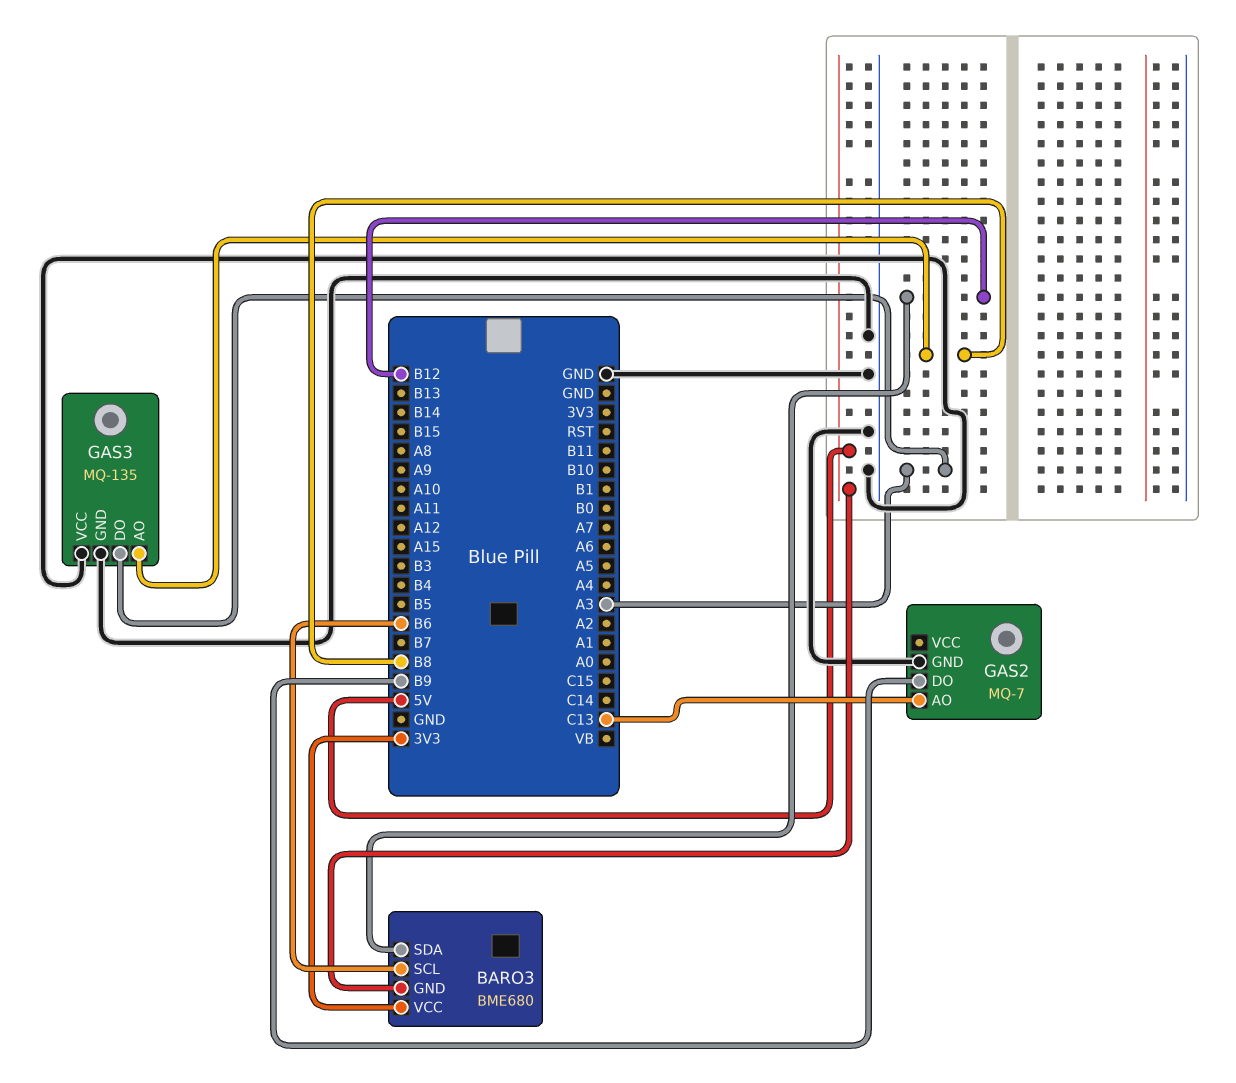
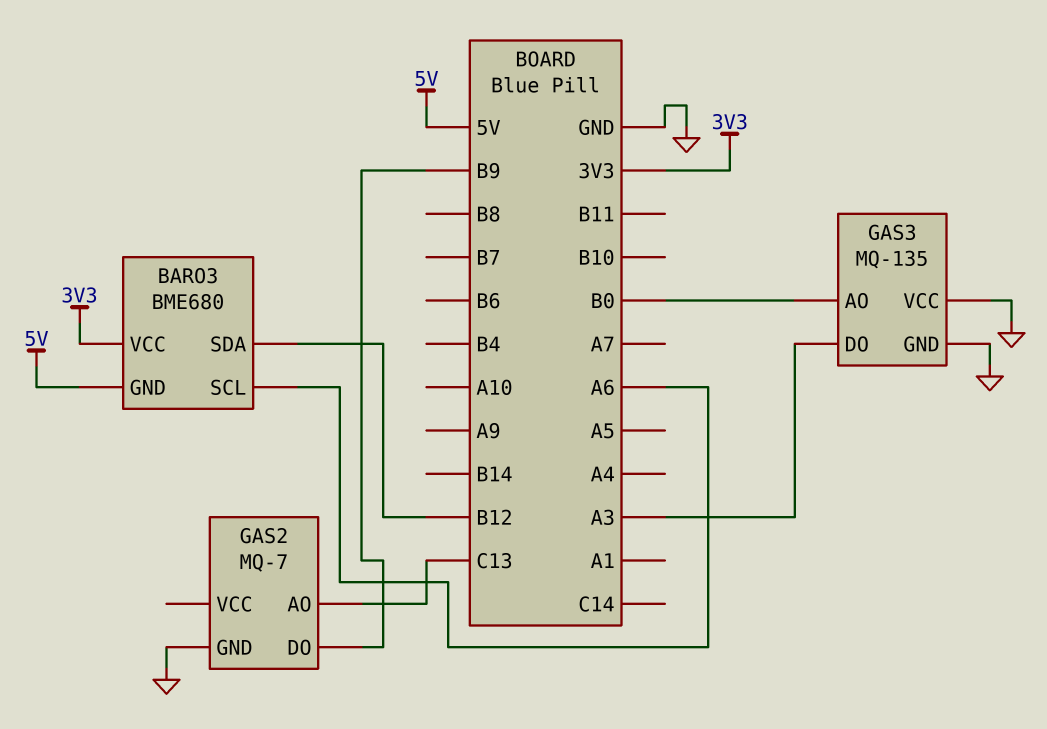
BARO3 pin SCL: B6 -> A6
GAS3 pin AO: B8 -> B0

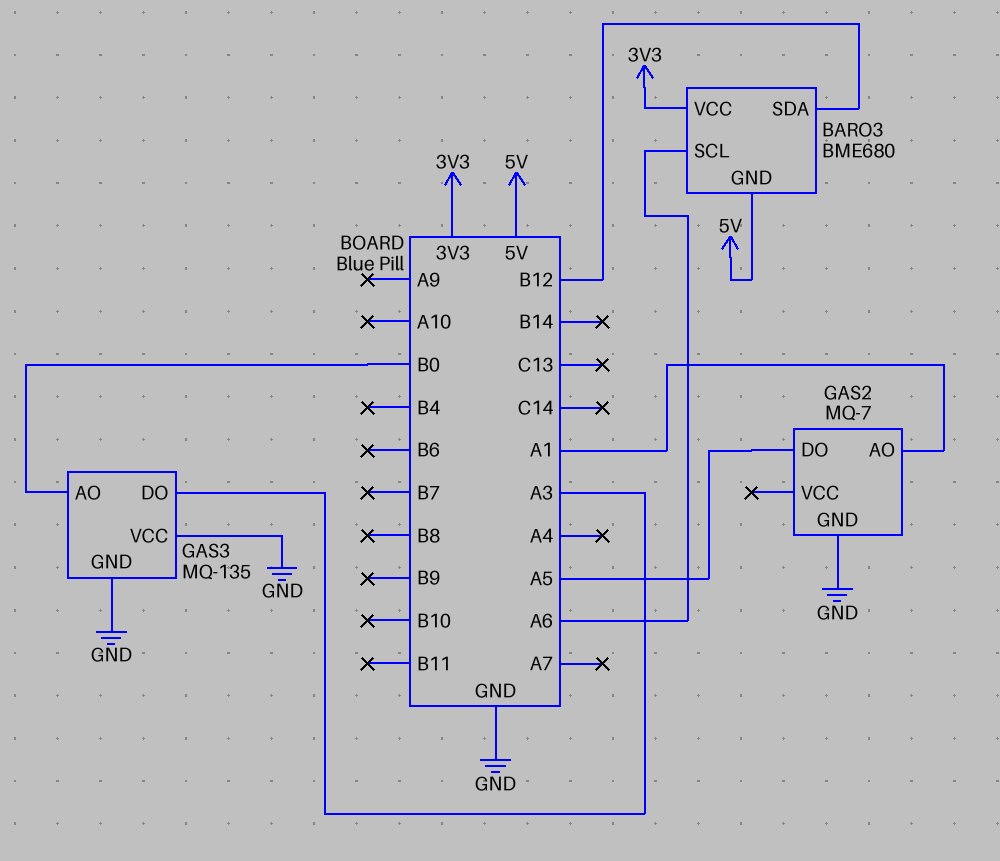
GAS2 pin AO: C13 -> A1
GAS2 pin DO: B9 -> A5

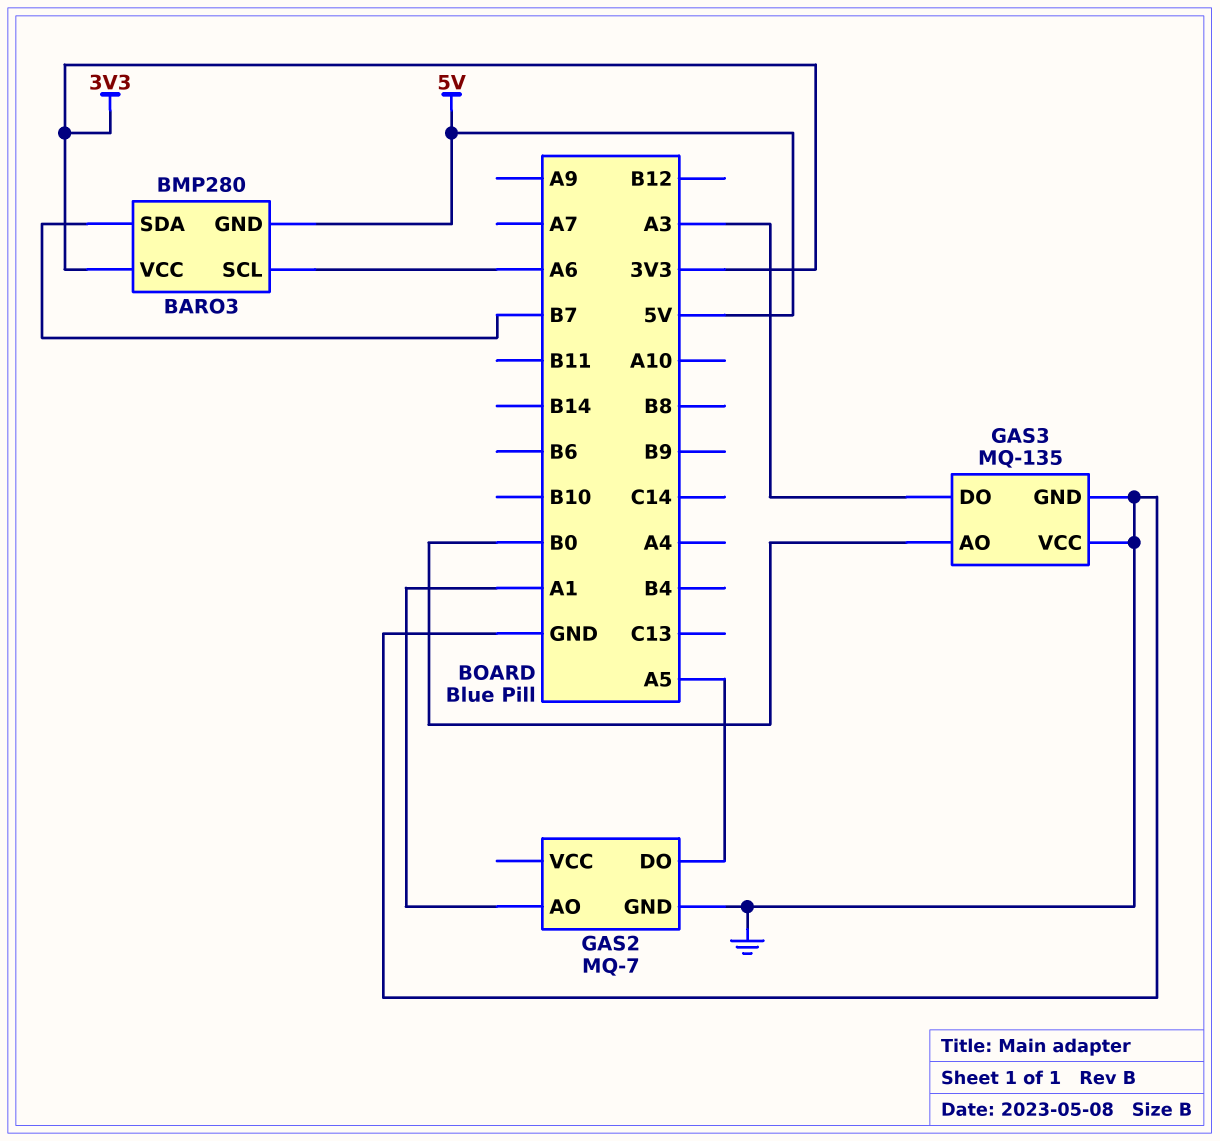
BARO3: BME680 -> BMP280
BARO3 pin SDA: B12 -> B7

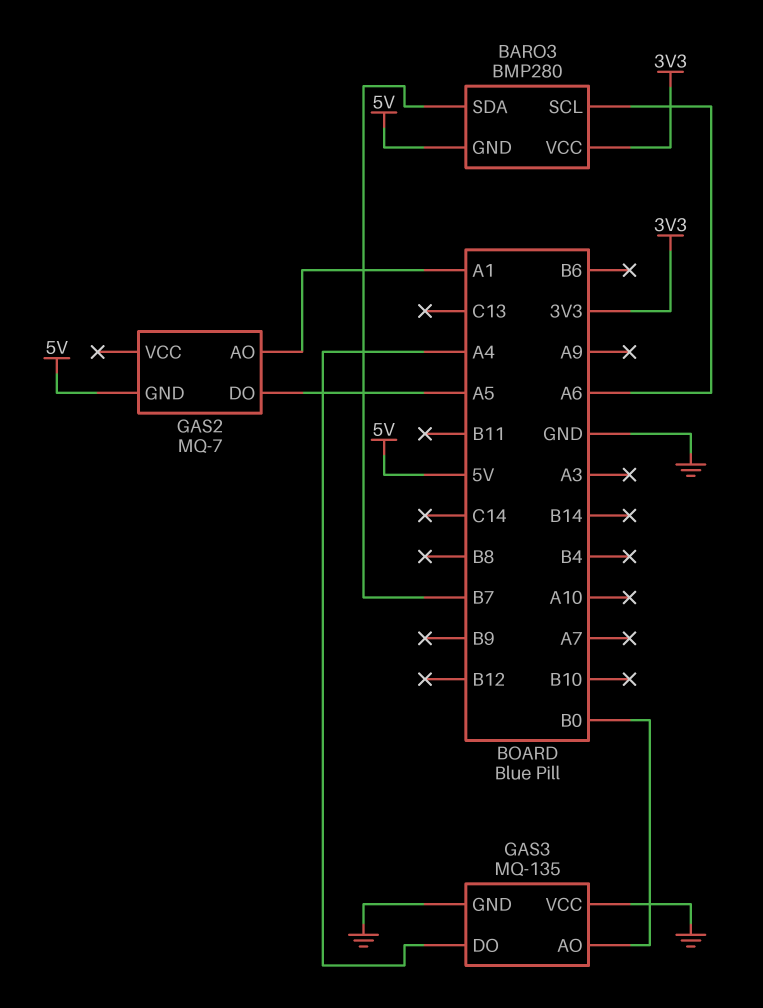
GAS2 pin GND: GND -> 5V
GAS3 pin DO: A3 -> A4

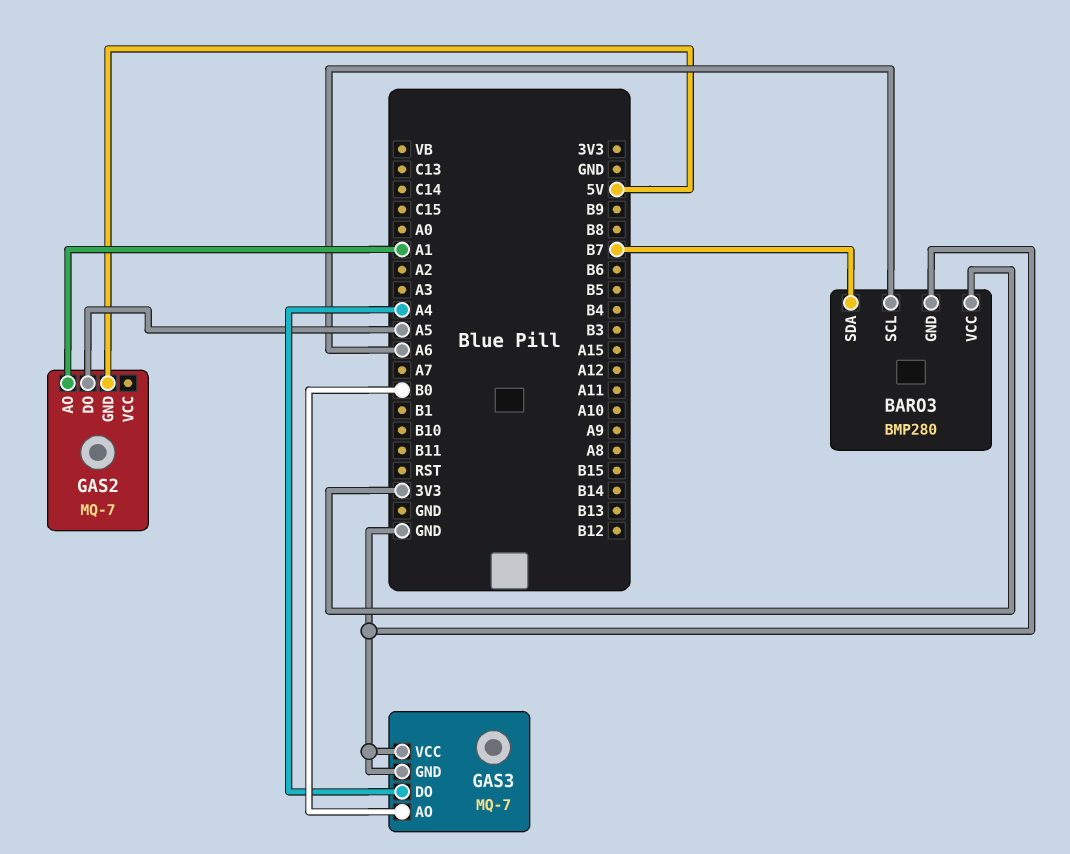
BARO3 pin GND: 5V -> GND
GAS3: MQ-135 -> MQ-7

